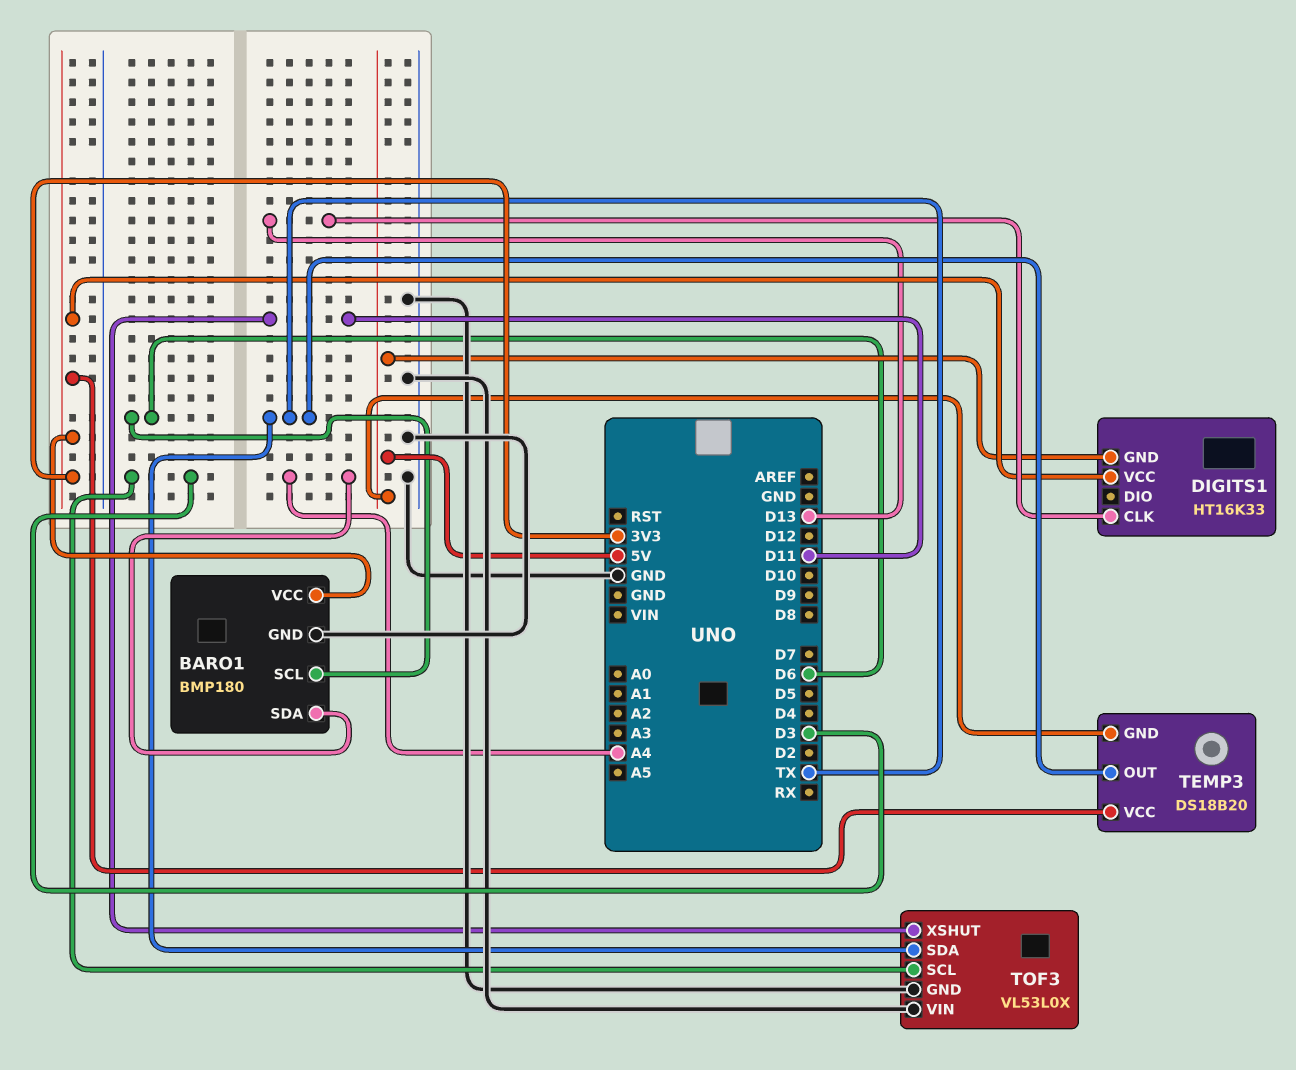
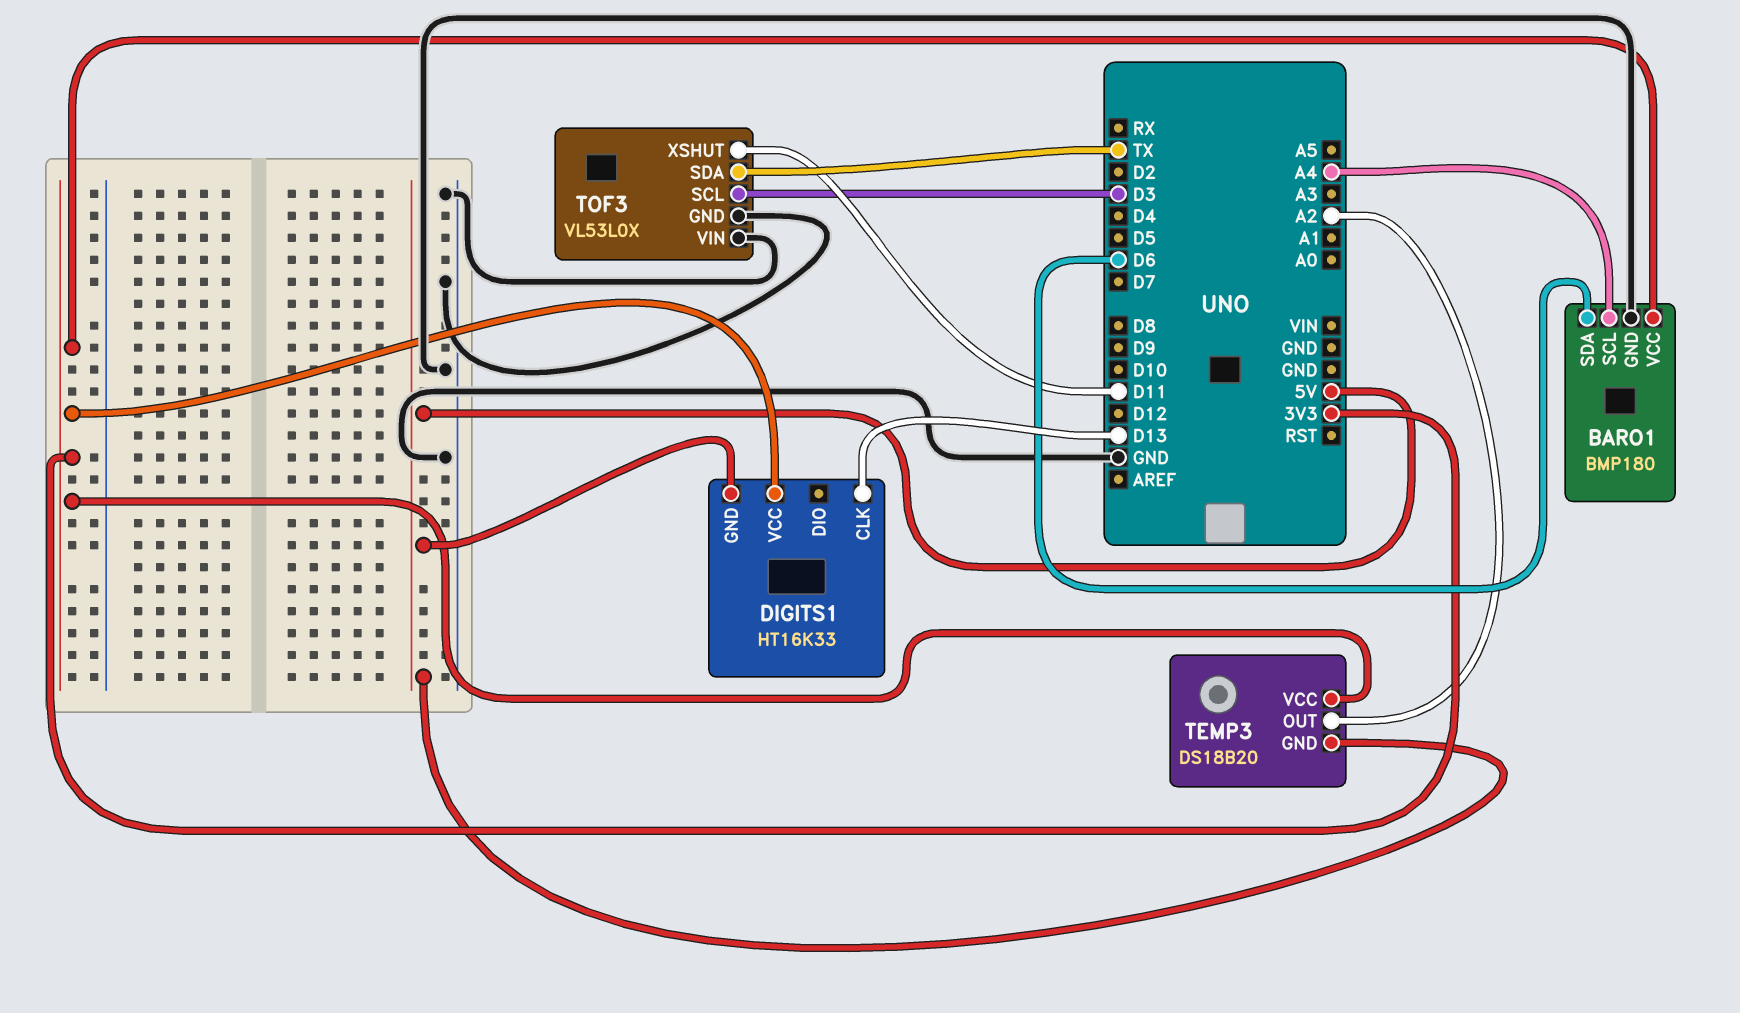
BARO1 pin SCL: D6 -> A4
BARO1 pin SDA: A4 -> D6
TEMP3 pin OUT: TX -> A2

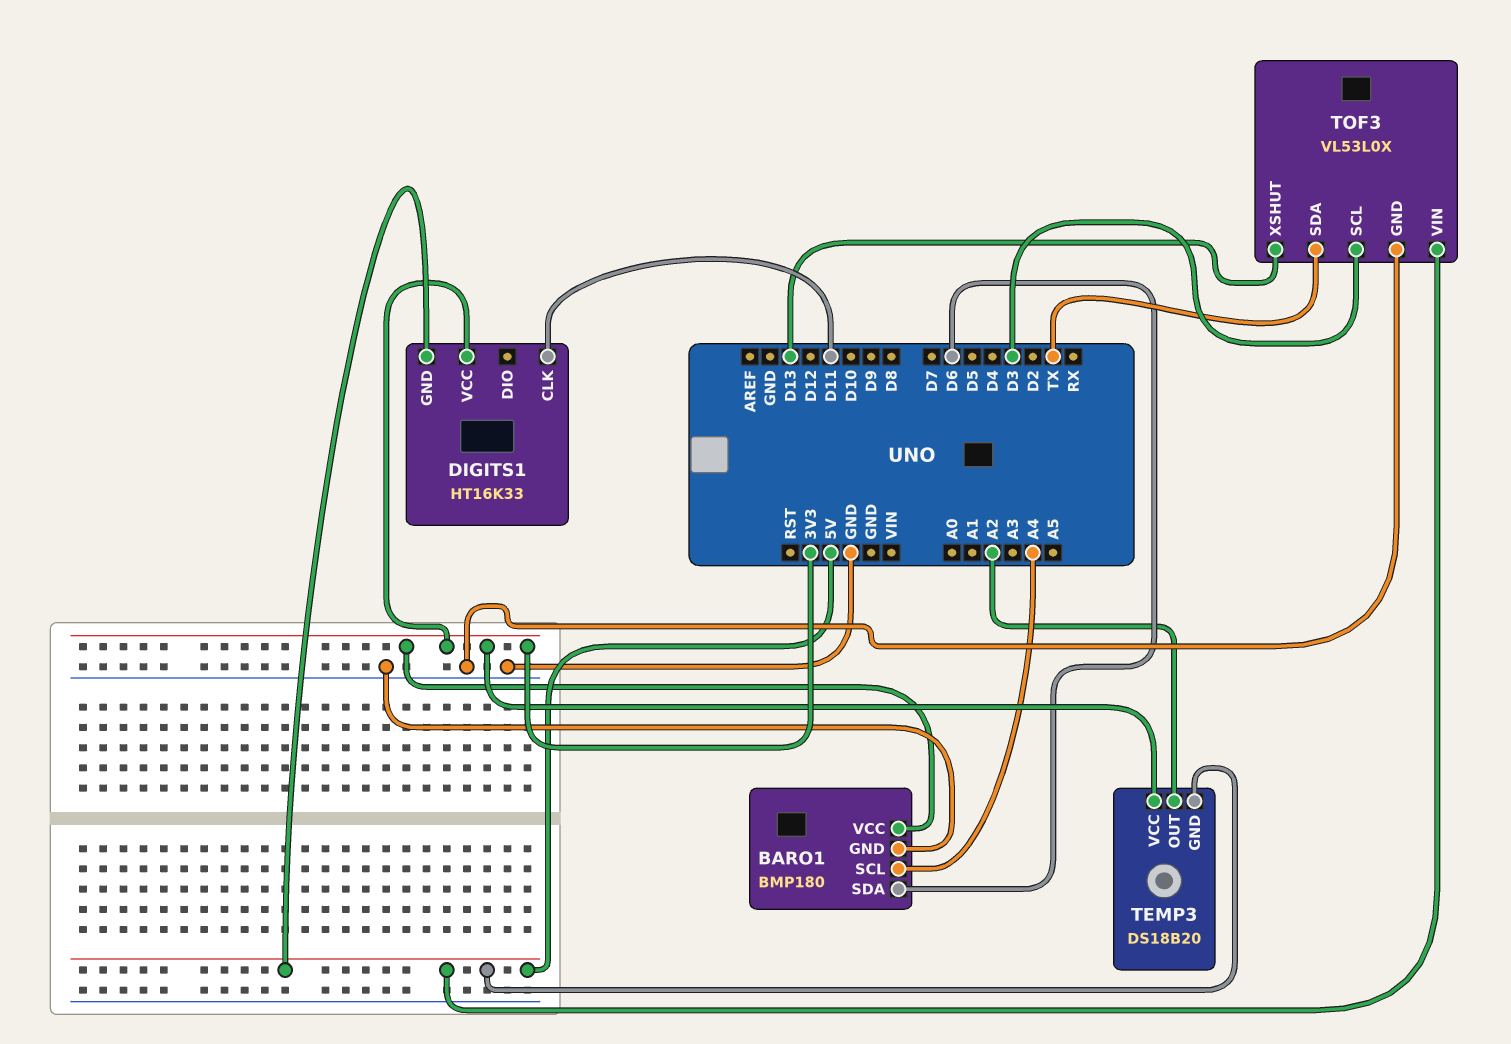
DIGITS1 pin CLK: D13 -> D11
TOF3 pin VIN: GND -> 5V
TOF3 pin XSHUT: D11 -> D13

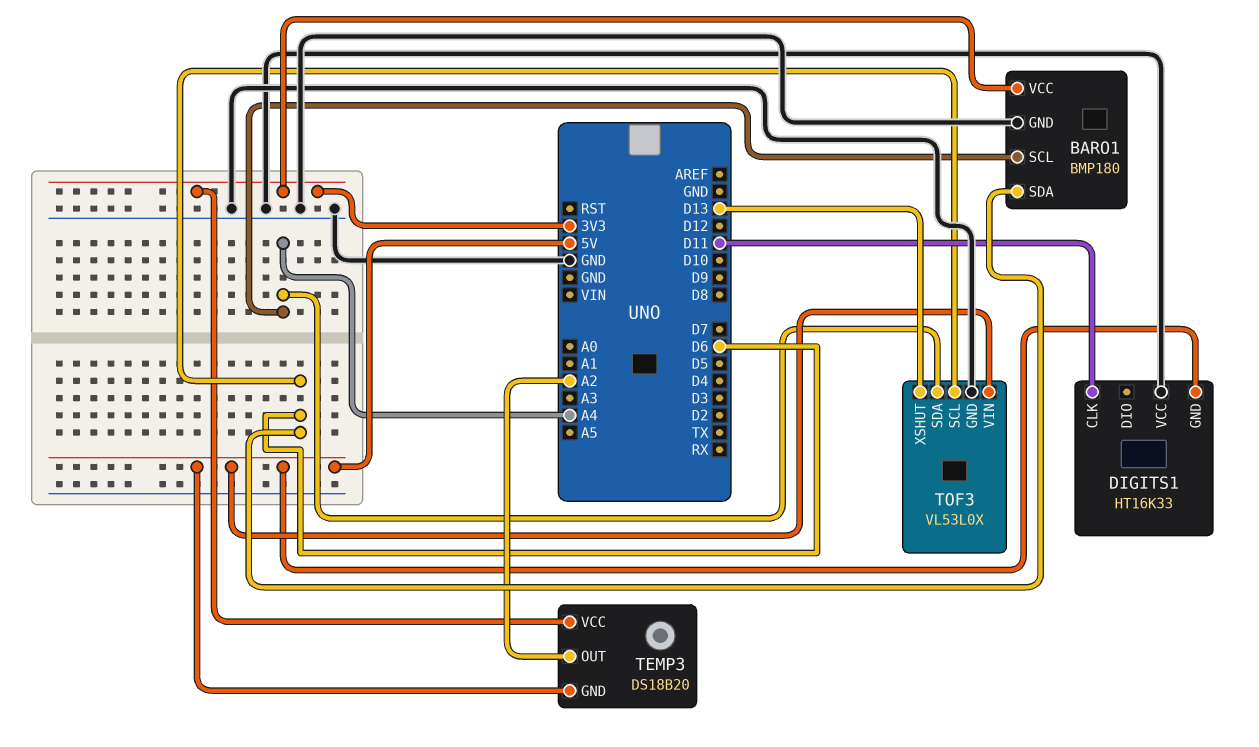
DIGITS1 pin VCC: 3V3 -> GND
TOF3 pin SCL: D3 -> D6
TOF3 pin SDA: TX -> A4

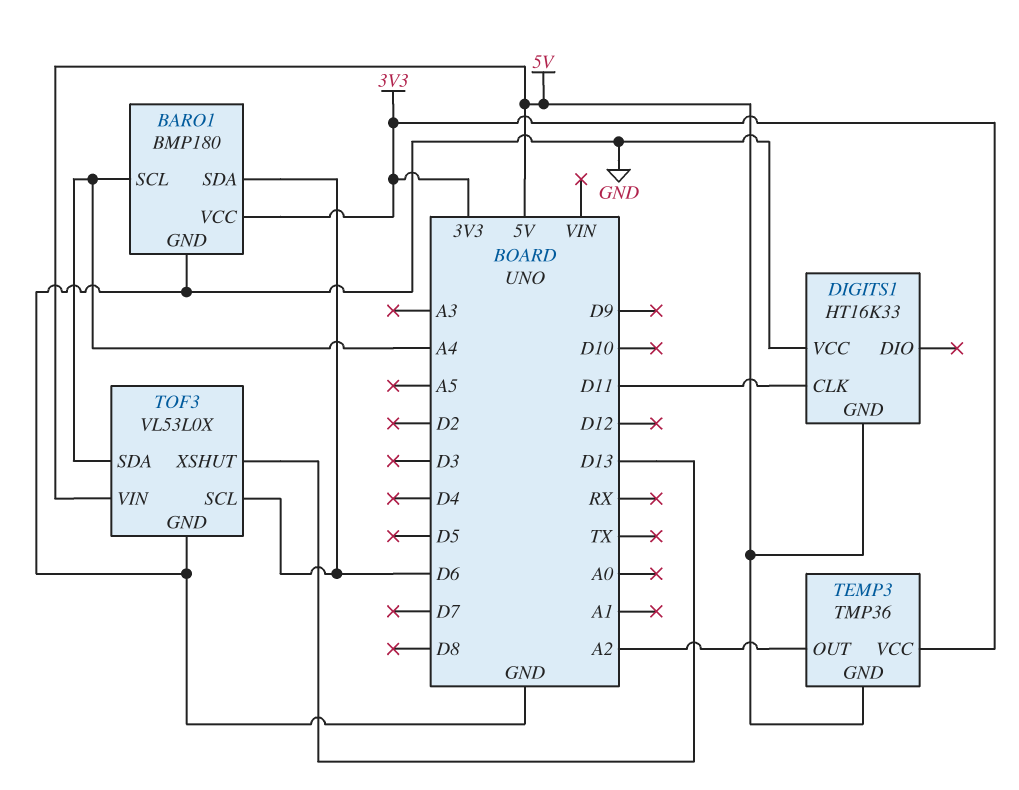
TEMP3: DS18B20 -> TMP36

